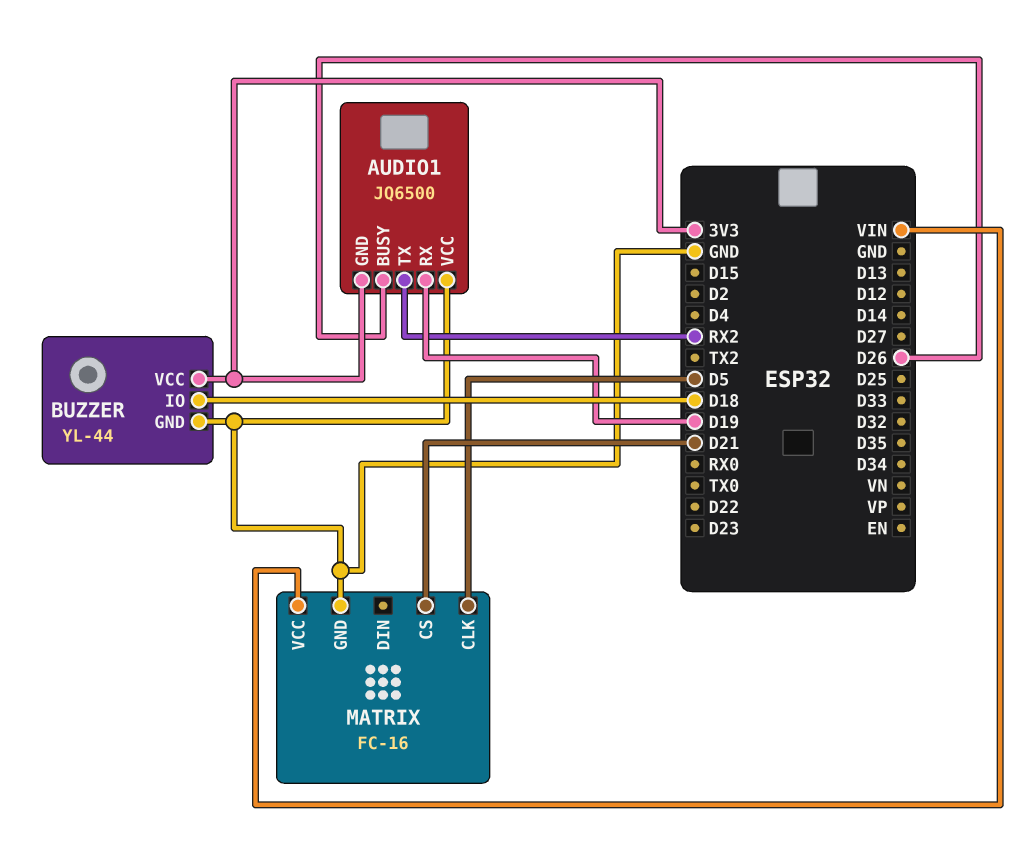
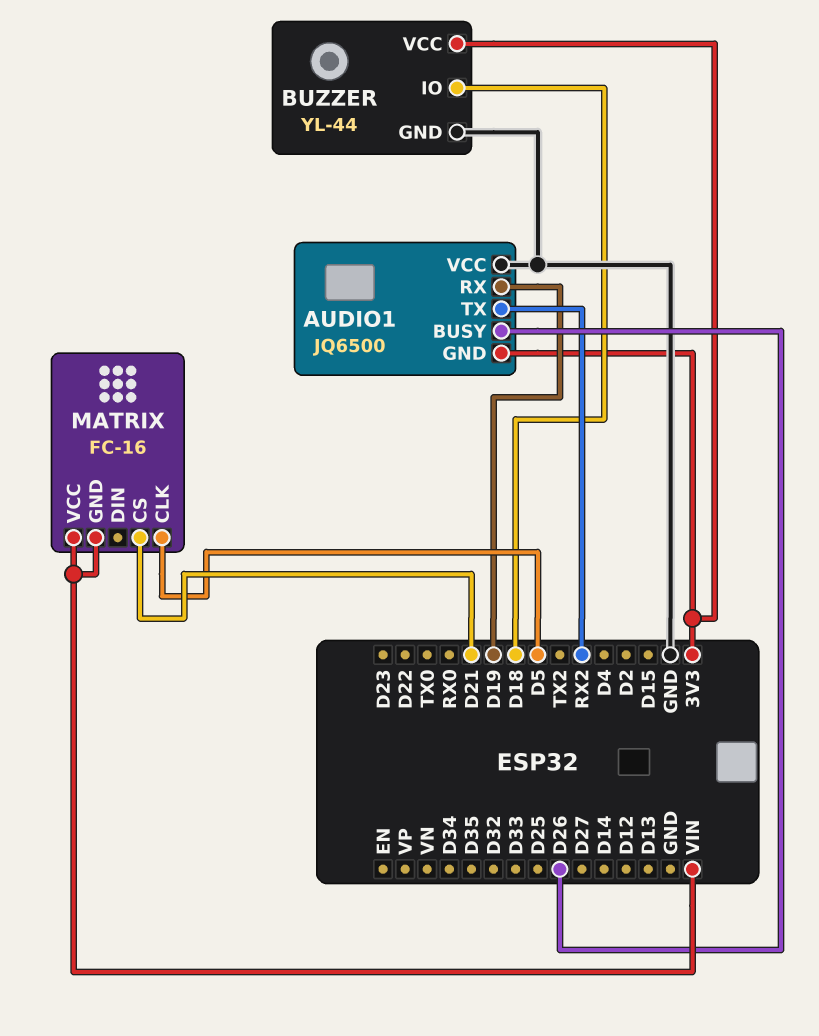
MATRIX pin GND: GND -> VIN

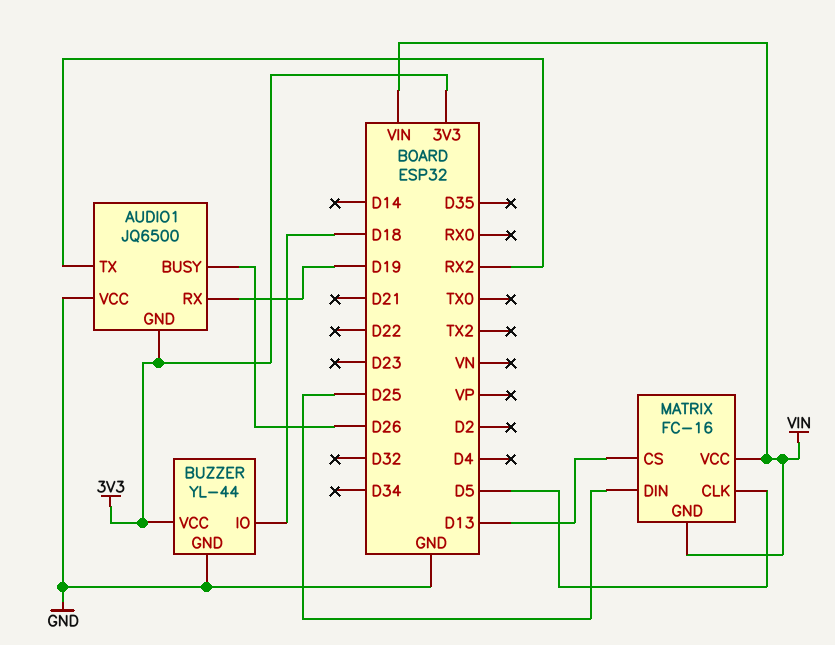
MATRIX pin CS: D21 -> D13
MATRIX pin DIN: none -> D25

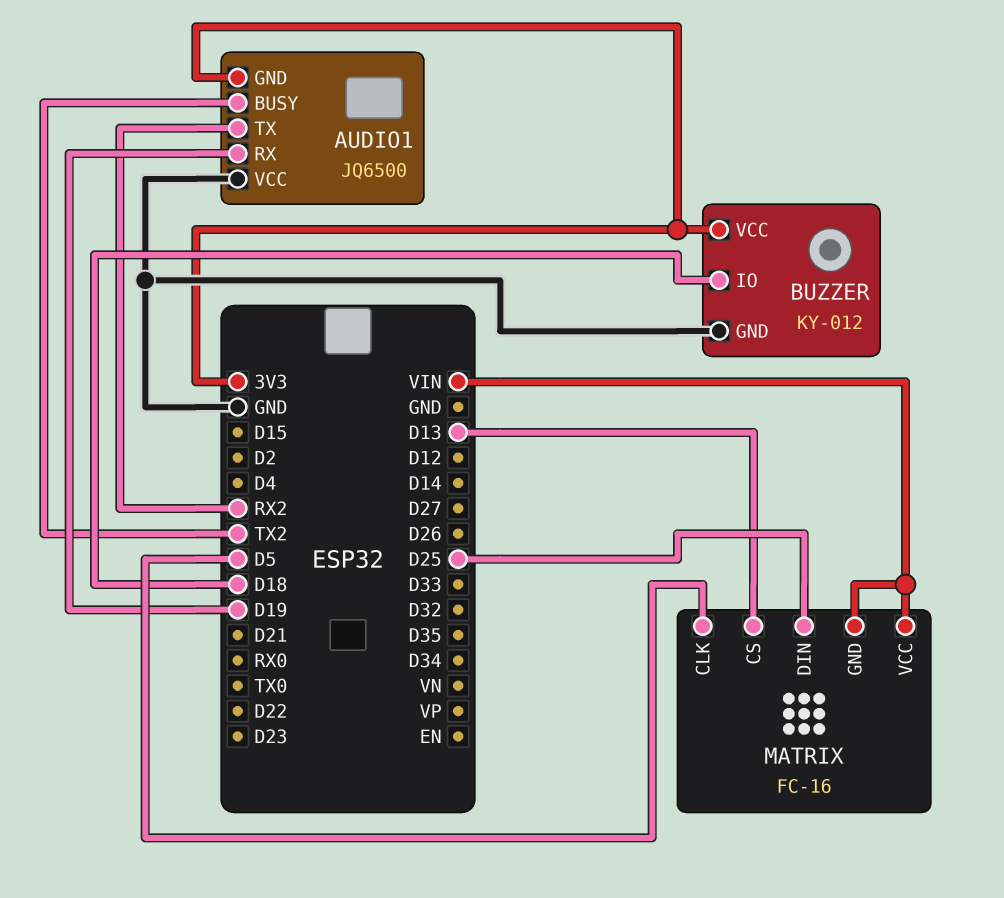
AUDIO1 pin BUSY: D26 -> TX2
BUZZER: YL-44 -> KY-012

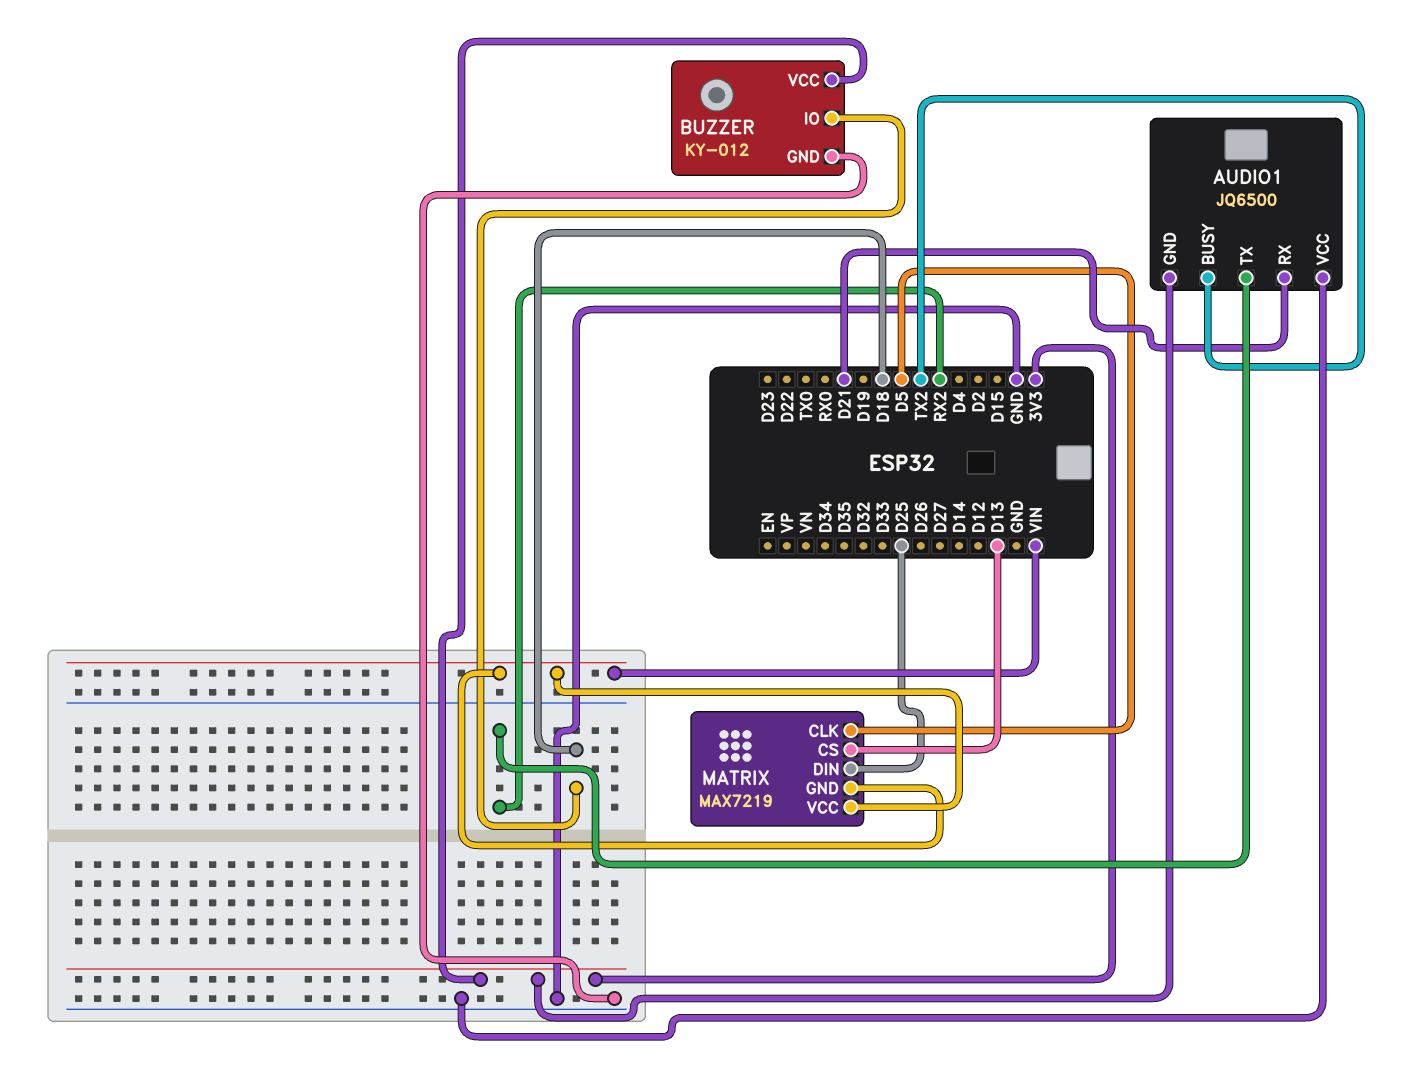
AUDIO1 pin RX: D19 -> D21
MATRIX: FC-16 -> MAX7219

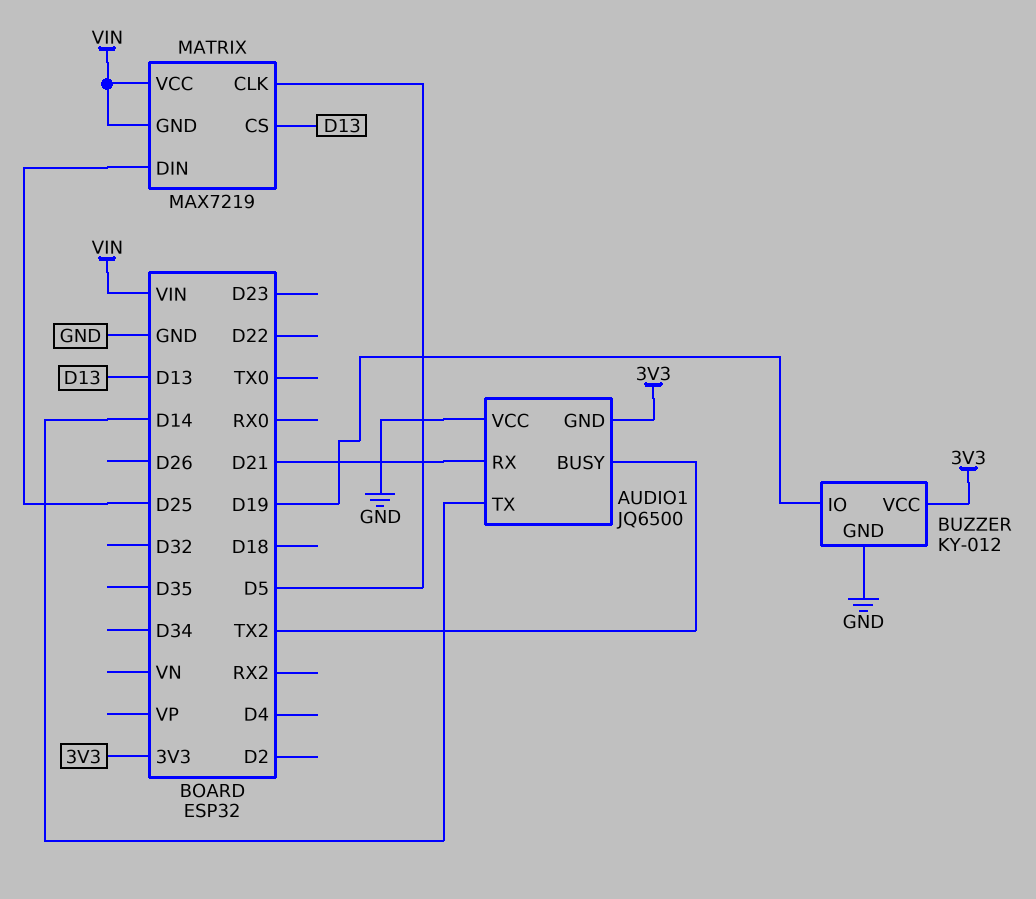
AUDIO1 pin TX: RX2 -> D14
BUZZER pin IO: D18 -> D19

